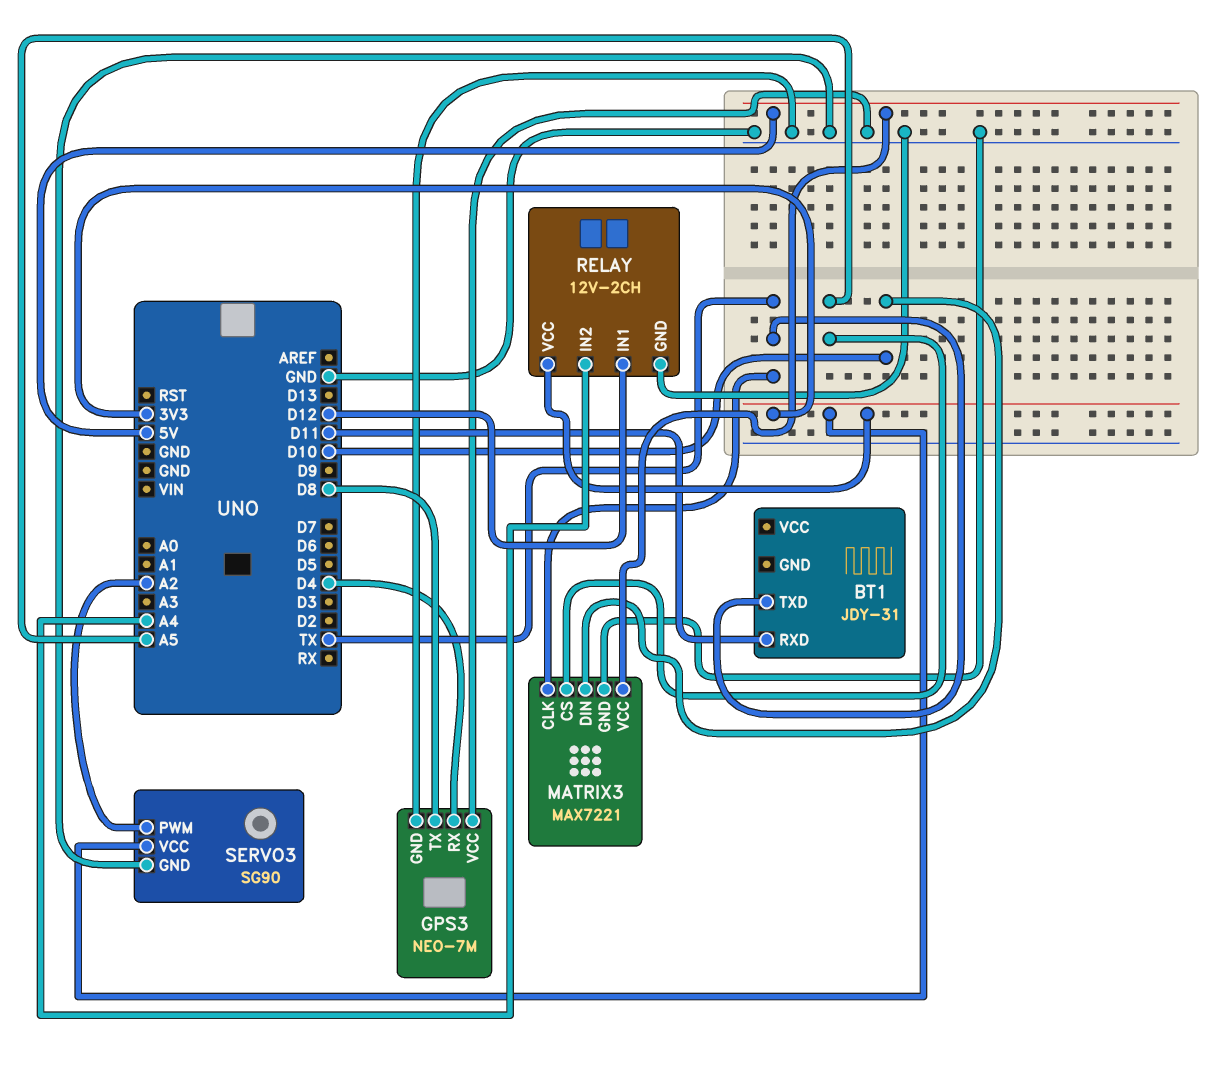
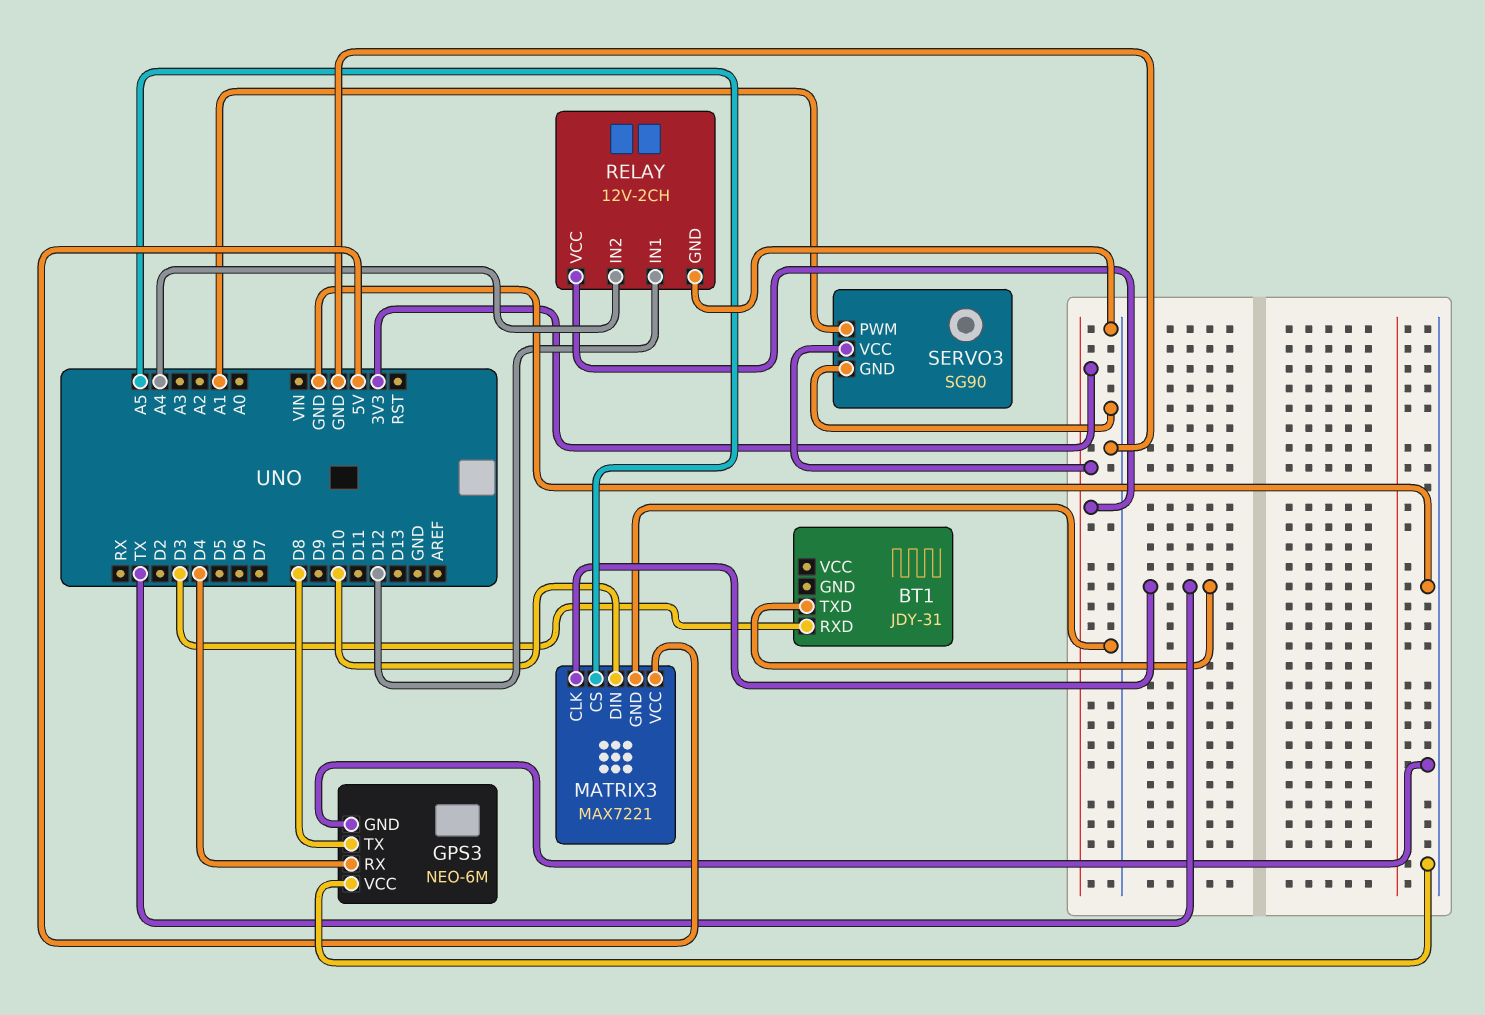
BT1 pin RXD: D11 -> D3
GPS3: NEO-7M -> NEO-6M
SERVO3 pin PWM: A2 -> A1

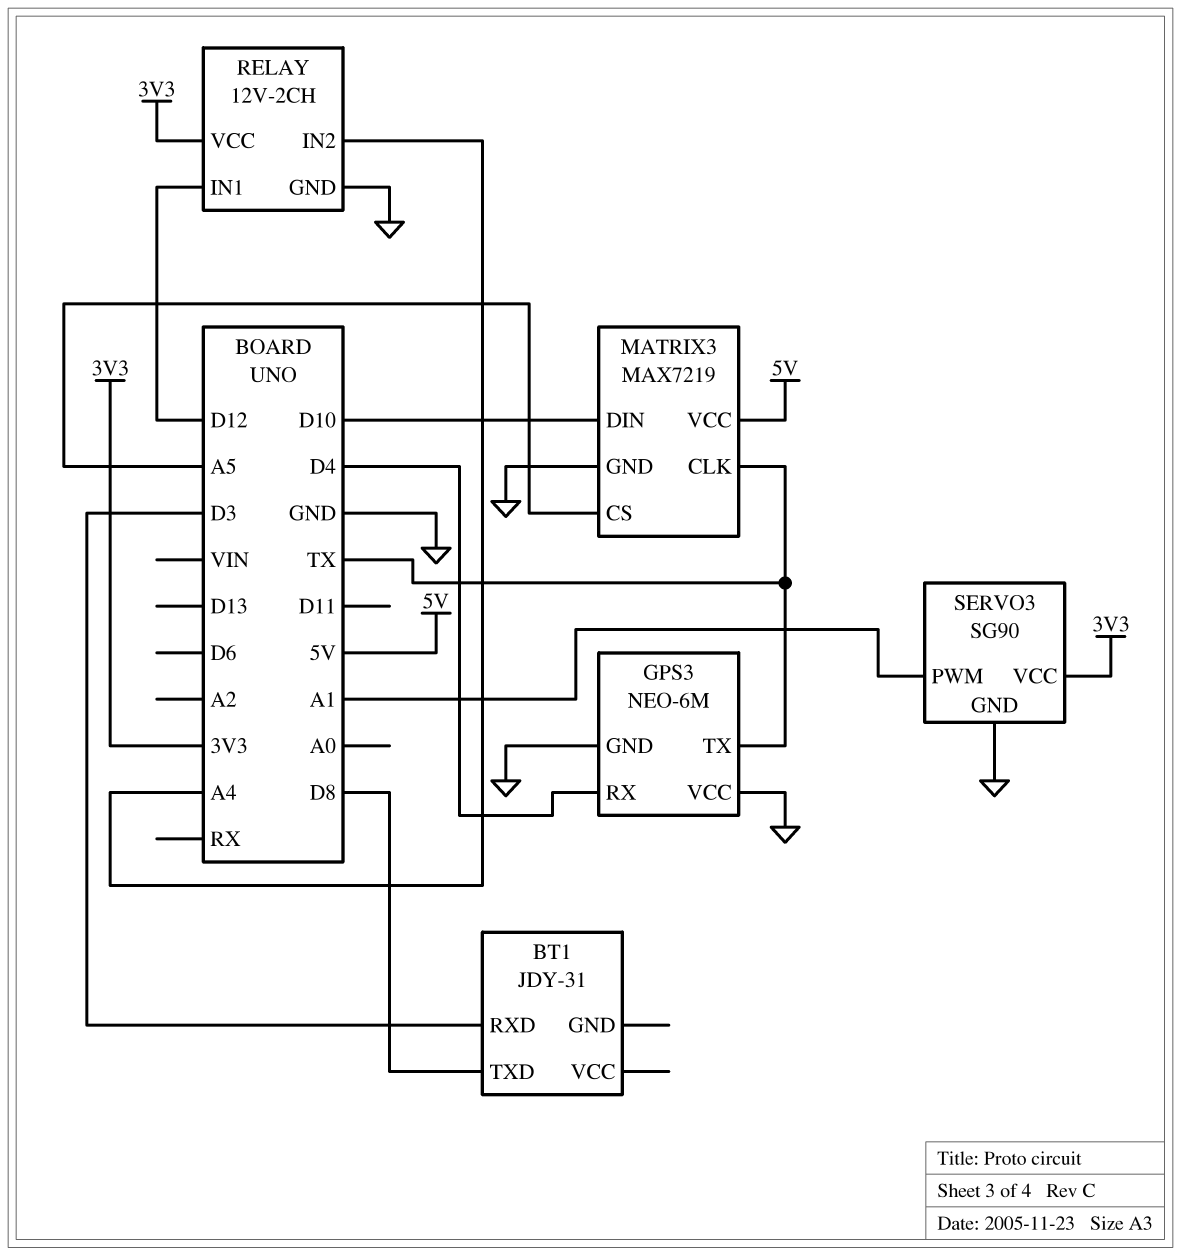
BT1 pin TXD: TX -> D8
GPS3 pin TX: D8 -> TX
MATRIX3: MAX7221 -> MAX7219

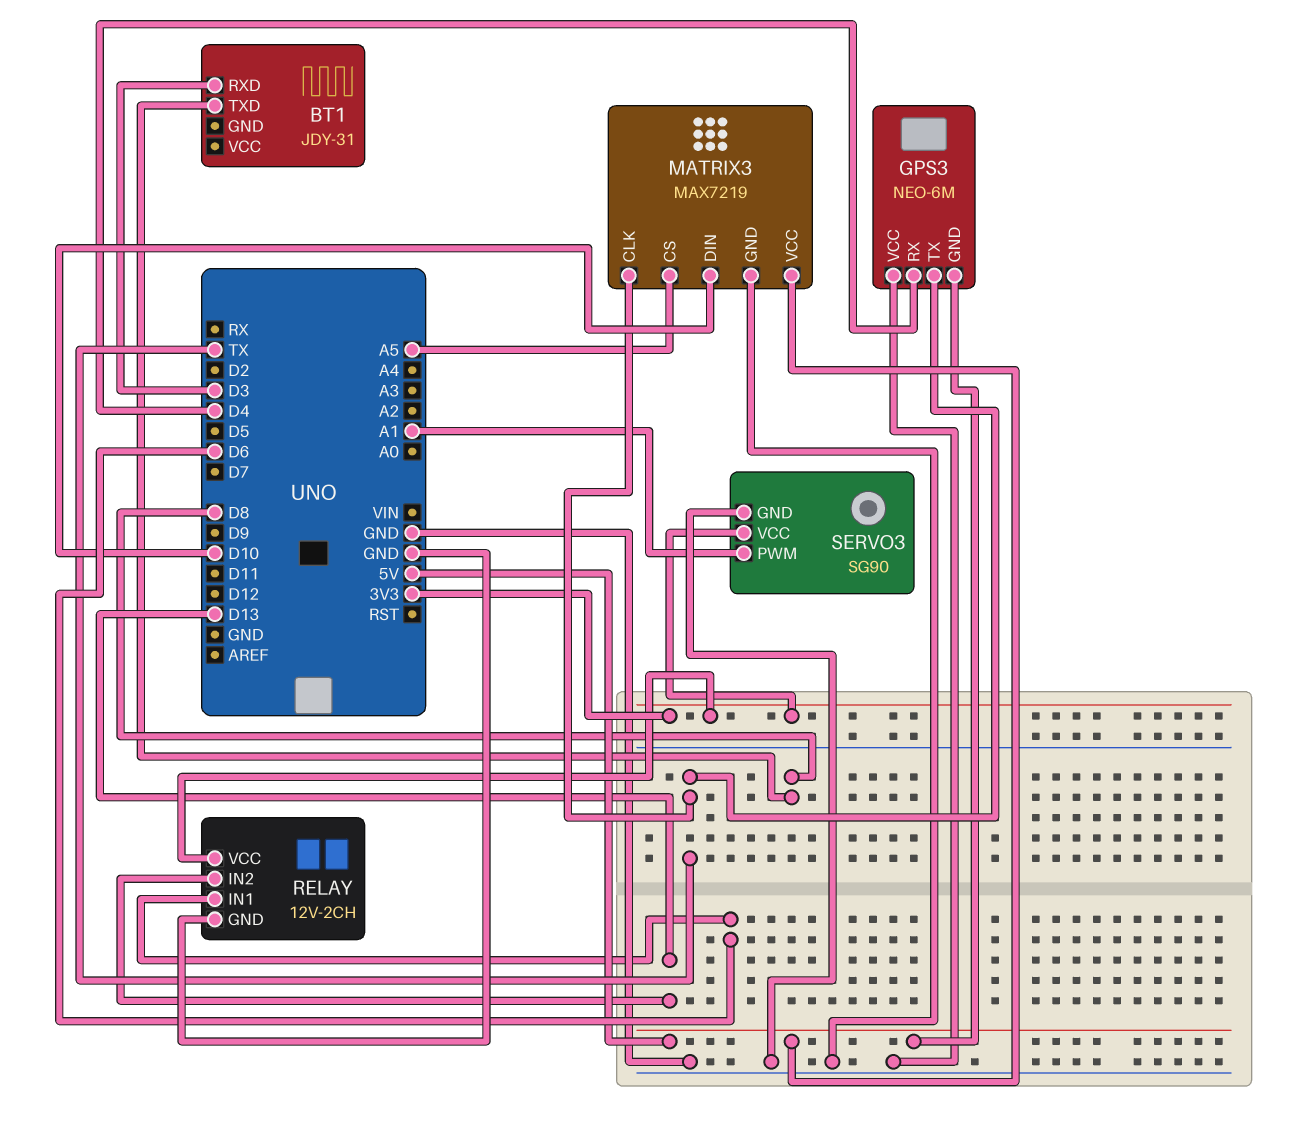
GPS3 pin GND: GND -> 5V
RELAY pin IN1: D12 -> D6
RELAY pin IN2: A4 -> D13

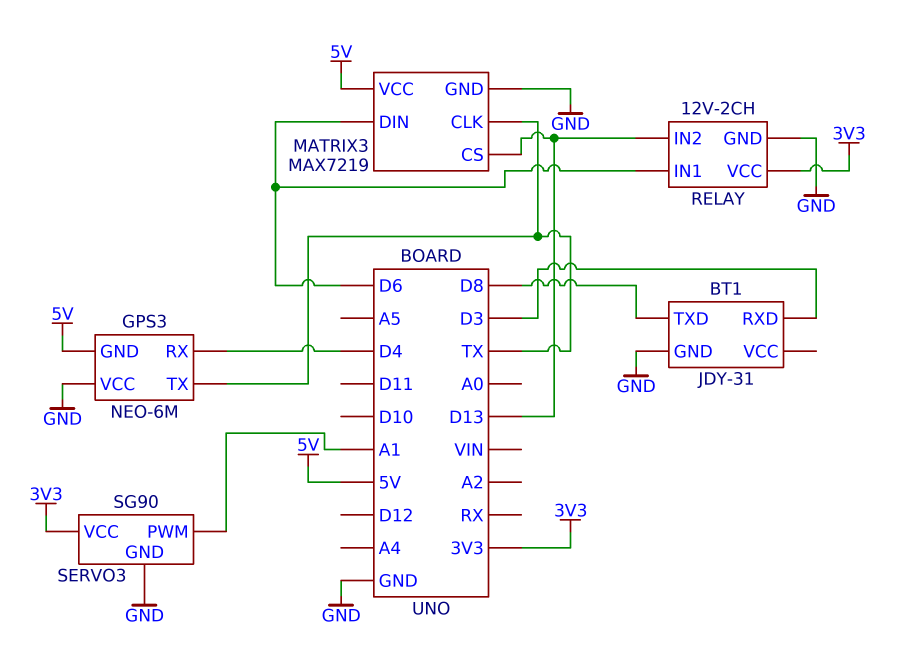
BT1 pin GND: none -> GND
MATRIX3 pin CS: A5 -> D13
MATRIX3 pin DIN: D10 -> D6

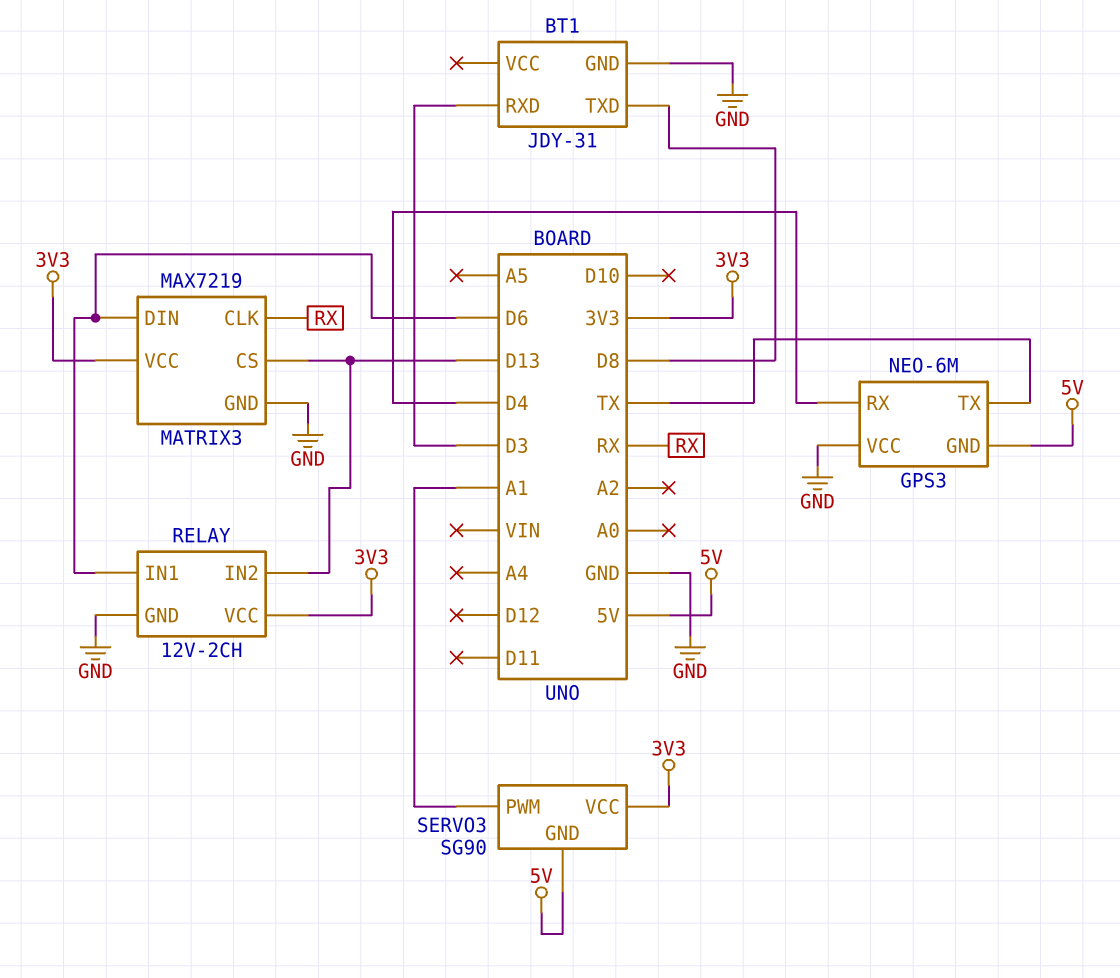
MATRIX3 pin CLK: TX -> RX
MATRIX3 pin VCC: 5V -> 3V3
SERVO3 pin GND: GND -> 5V

